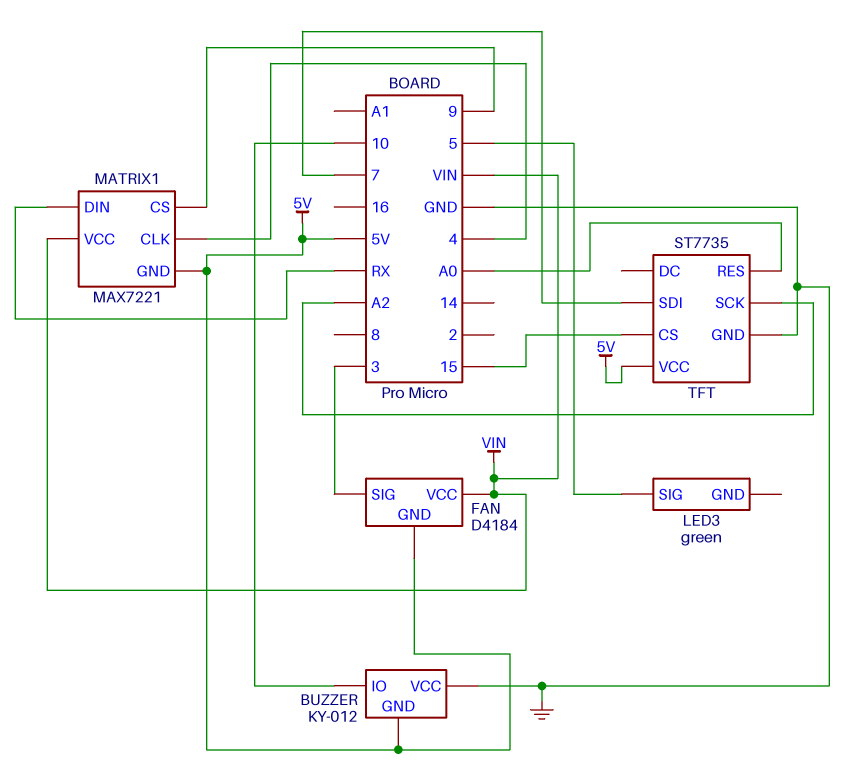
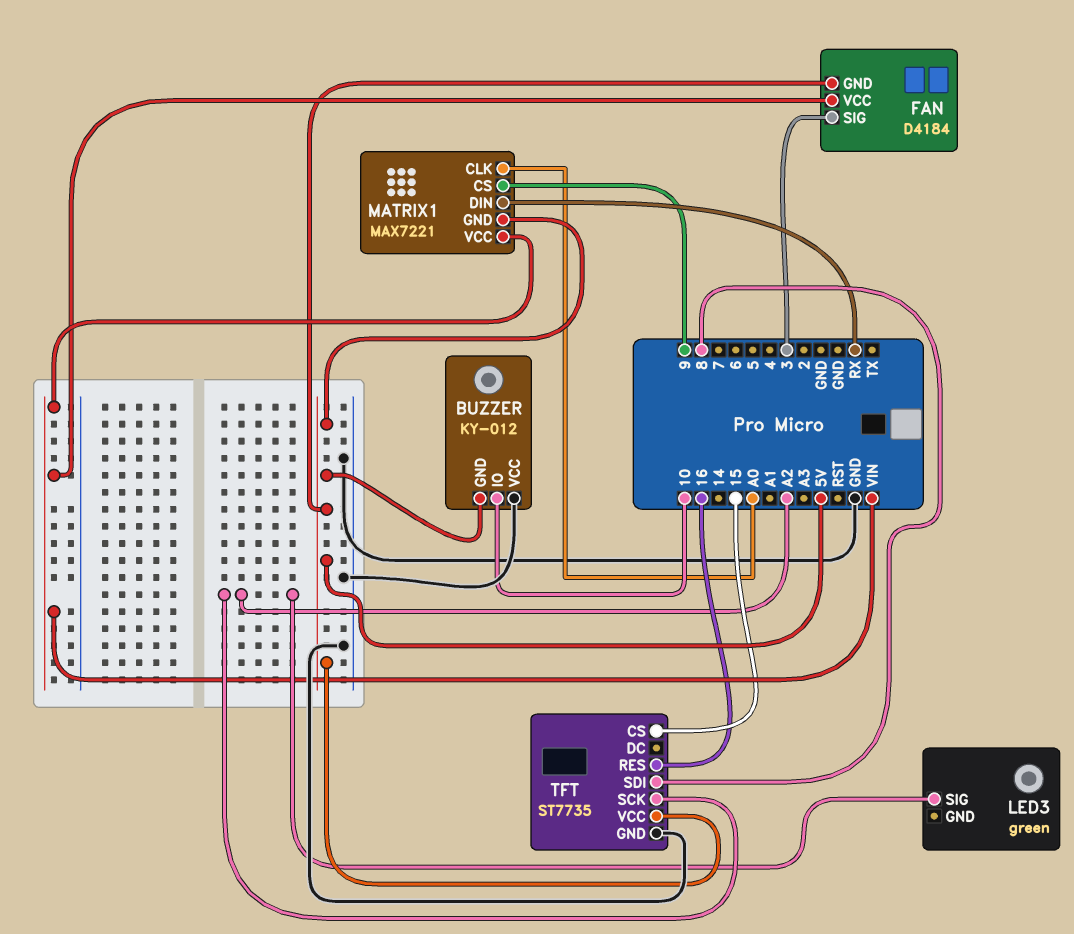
LED3 pin SIG: 5 -> A2
MATRIX1 pin CLK: 4 -> A0
TFT pin RES: A0 -> 16
TFT pin SDI: 7 -> 8

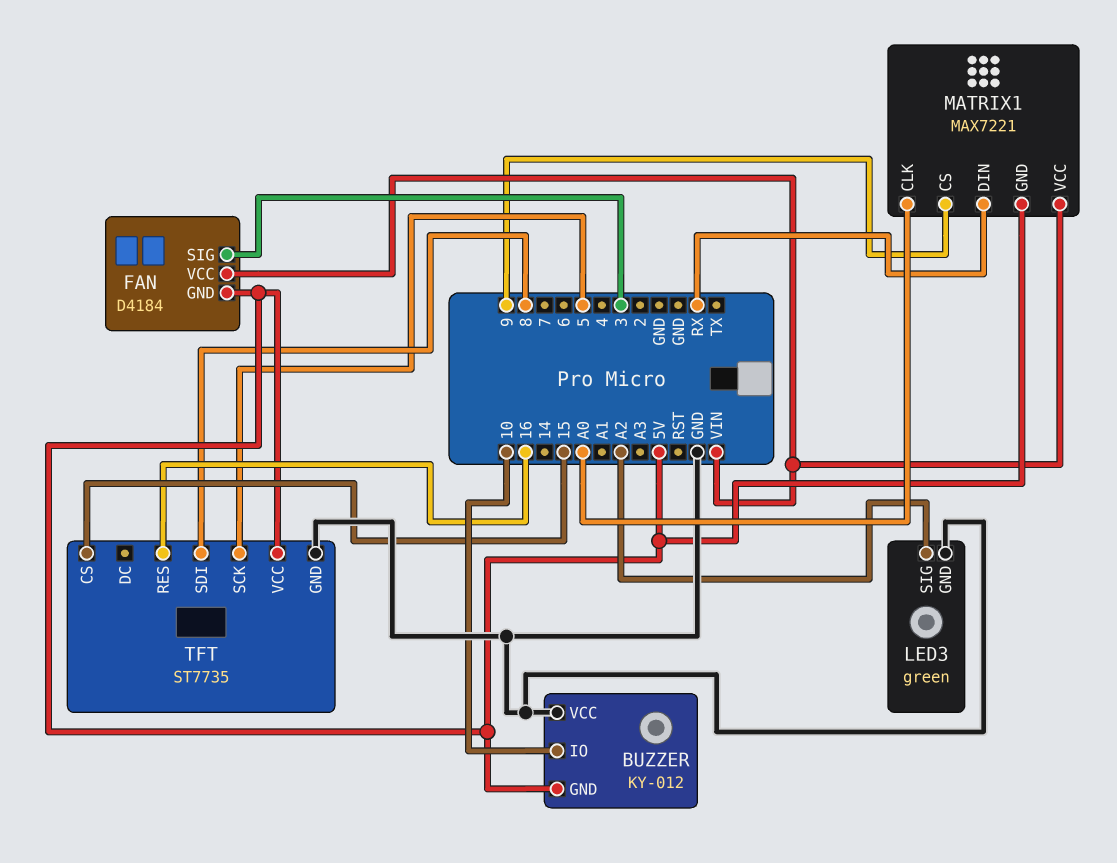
LED3 pin GND: none -> GND
TFT pin SCK: A2 -> 5

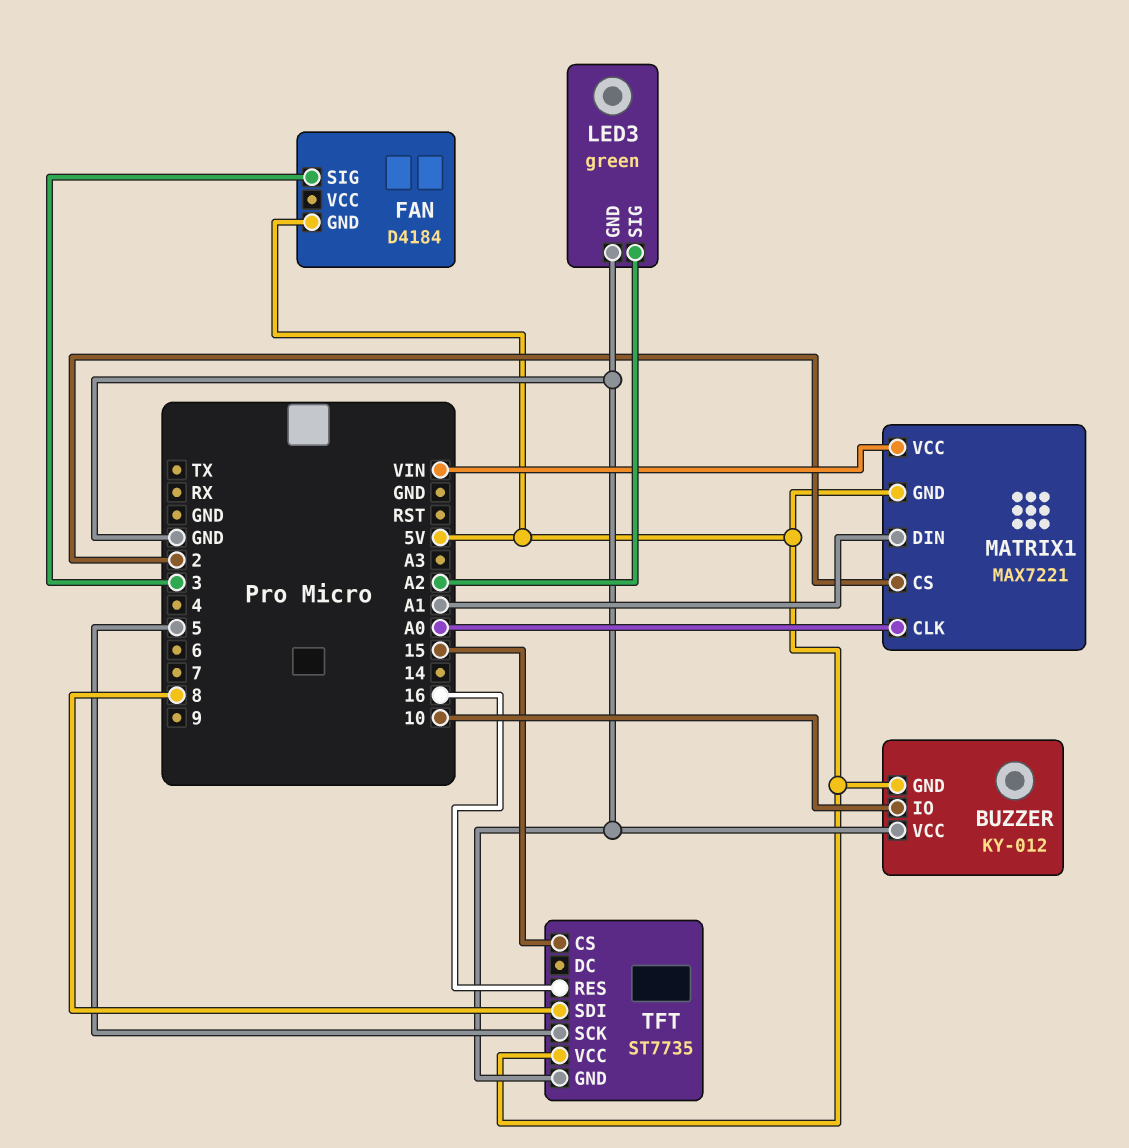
FAN pin VCC: VIN -> none
MATRIX1 pin CS: 9 -> 2
MATRIX1 pin DIN: RX -> A1

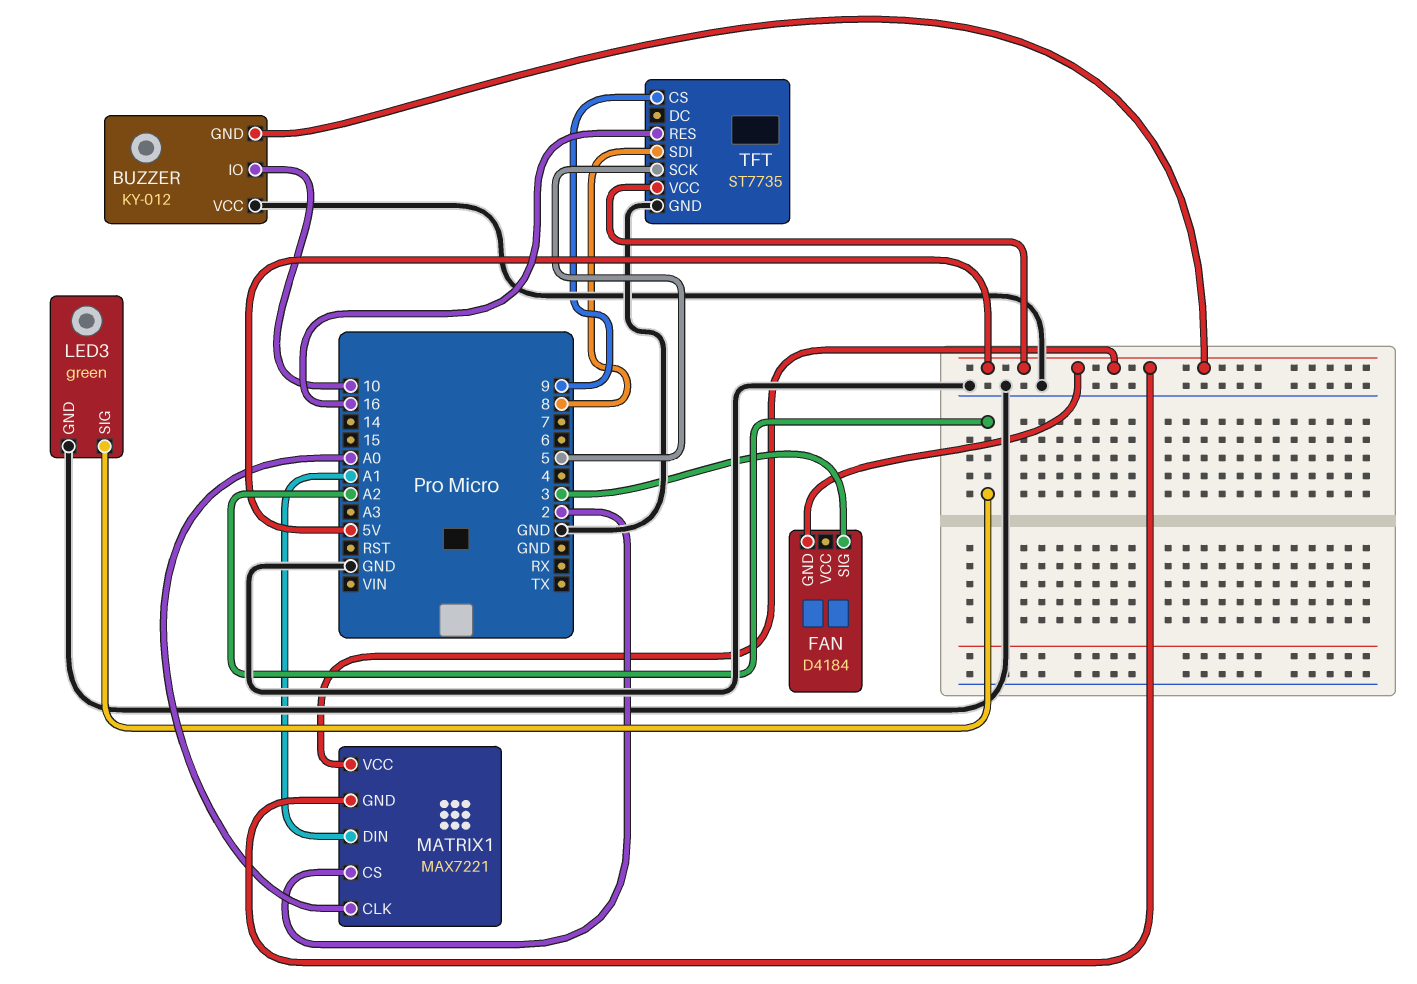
MATRIX1 pin VCC: VIN -> 5V
TFT pin CS: 15 -> 9

